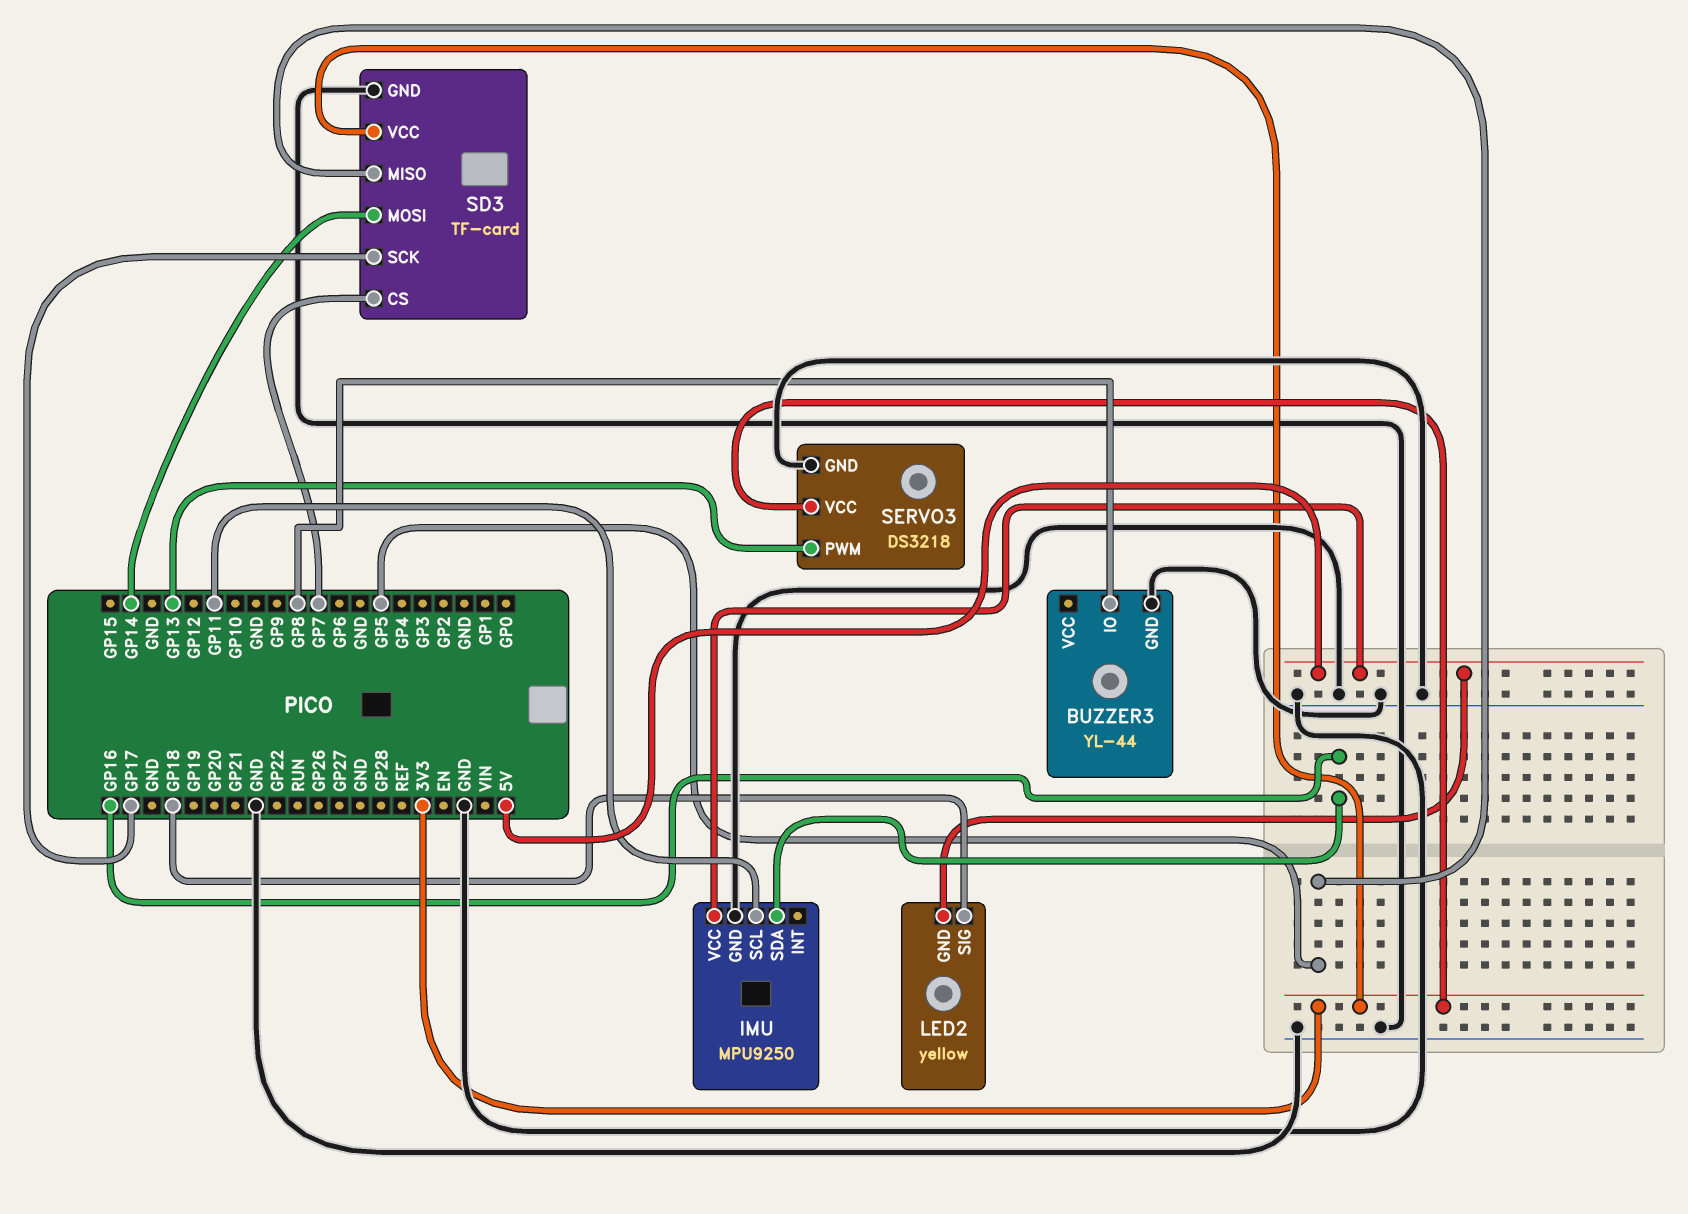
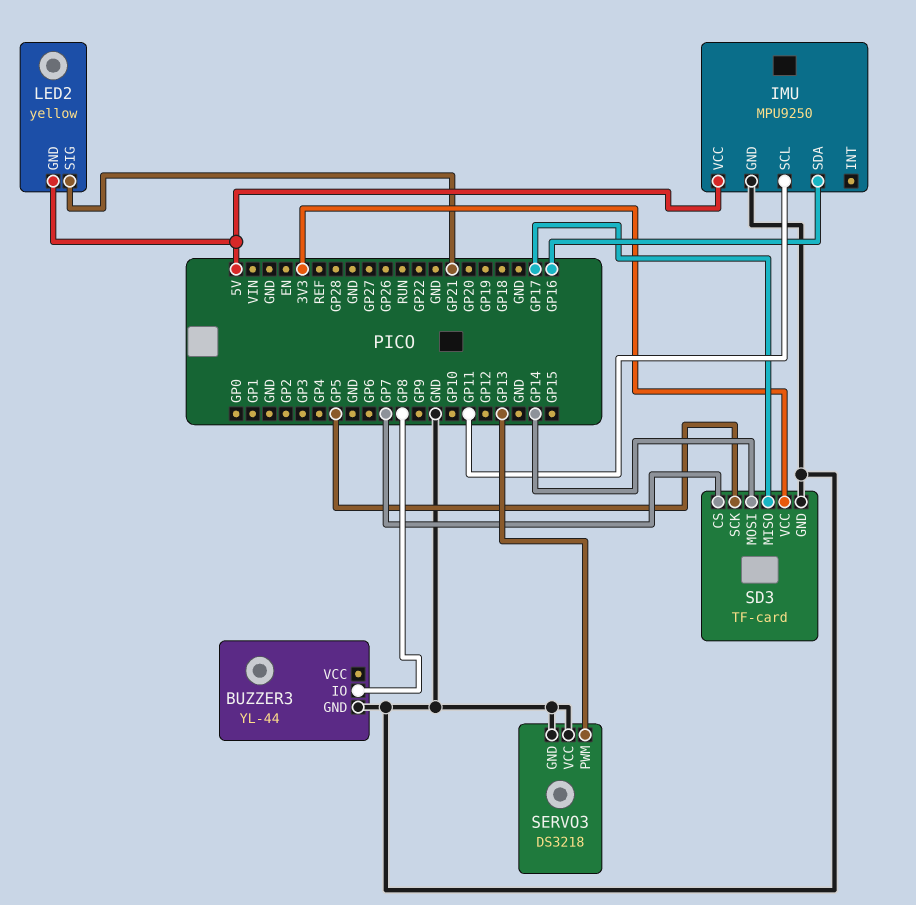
LED2 pin SIG: GP18 -> GP21
SD3 pin MISO: GP5 -> GP17
SD3 pin SCK: GP17 -> GP5
SERVO3 pin VCC: 3V3 -> GND

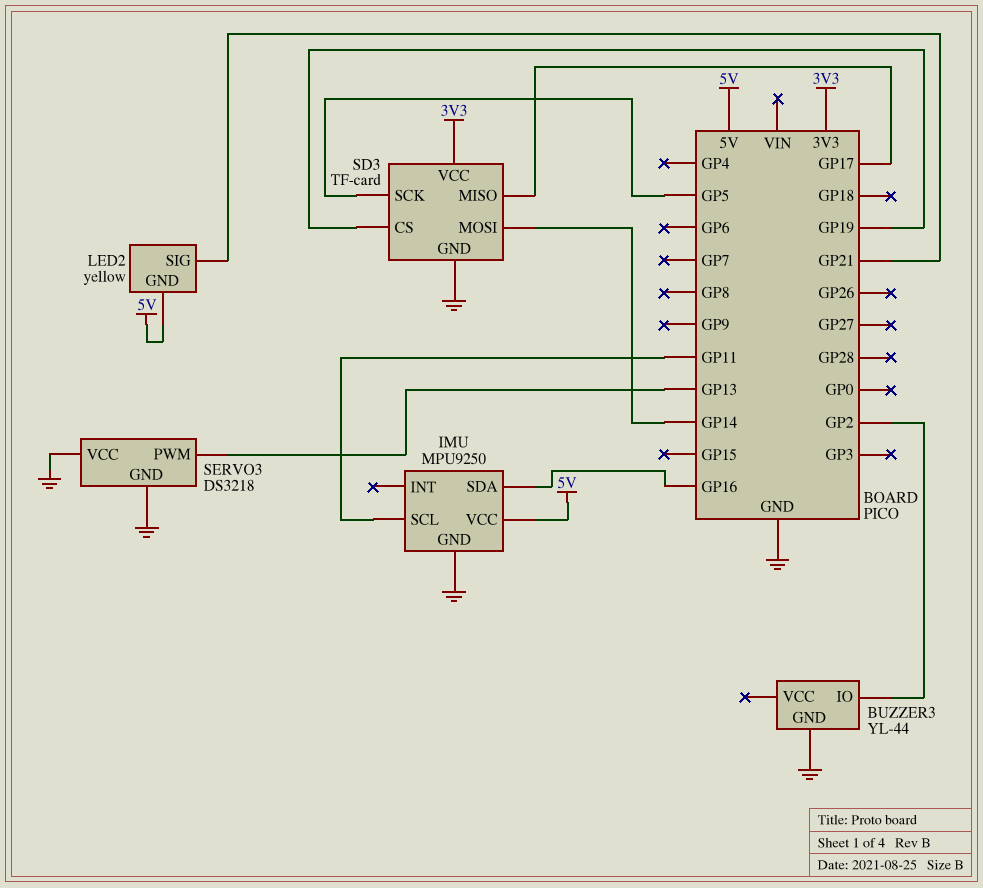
BUZZER3 pin IO: GP8 -> GP2
SD3 pin CS: GP7 -> GP19

